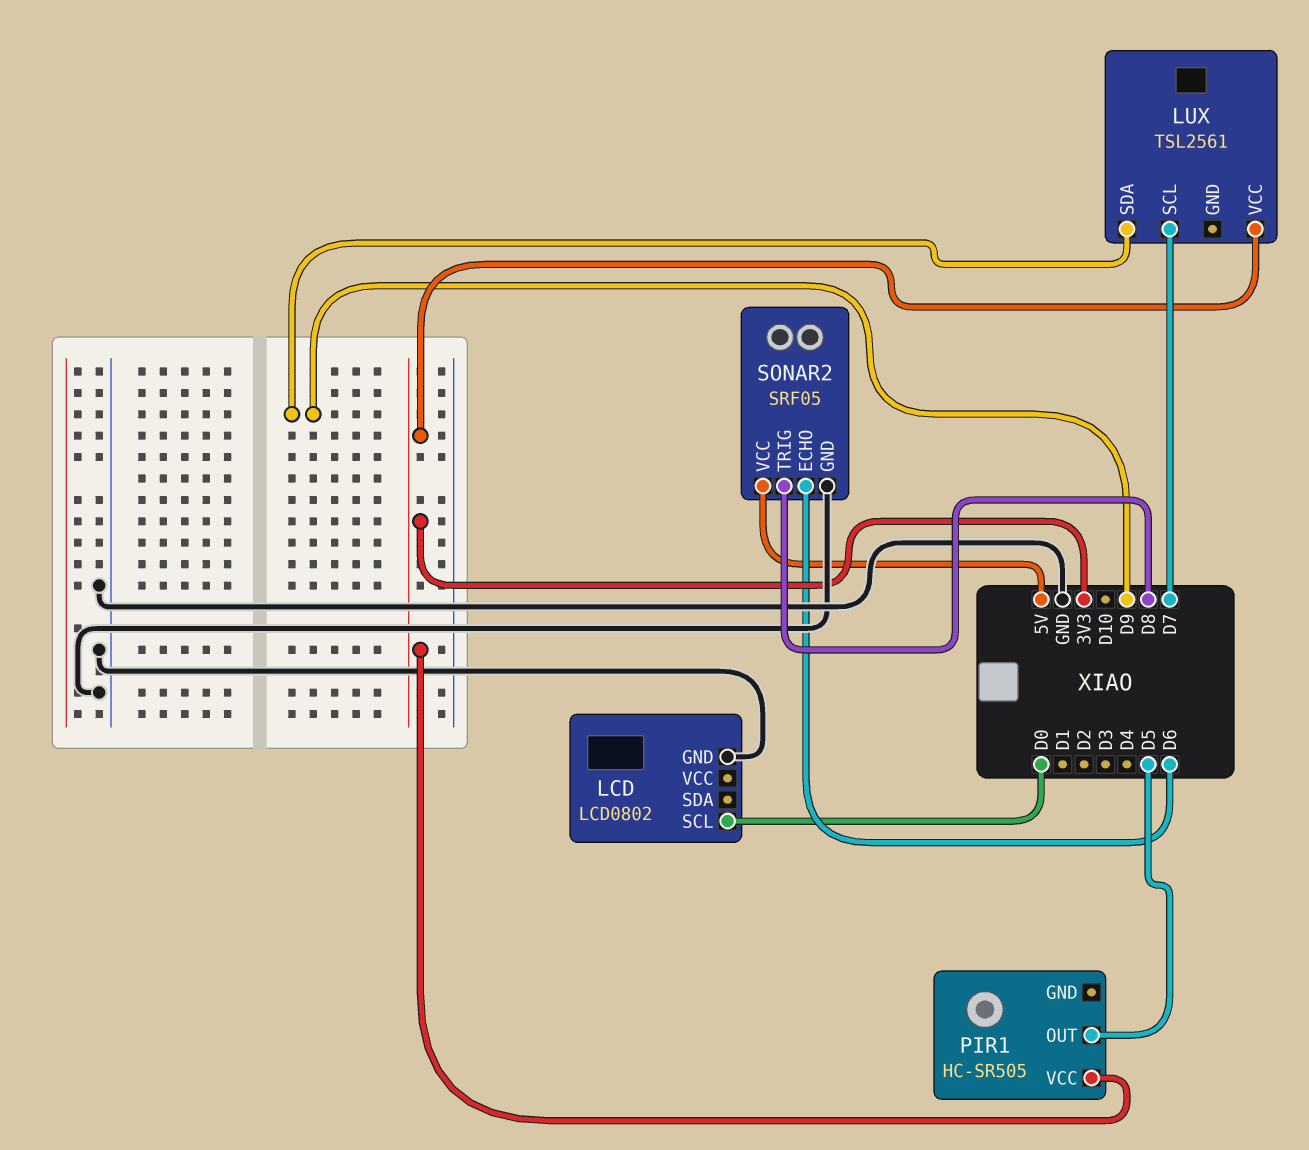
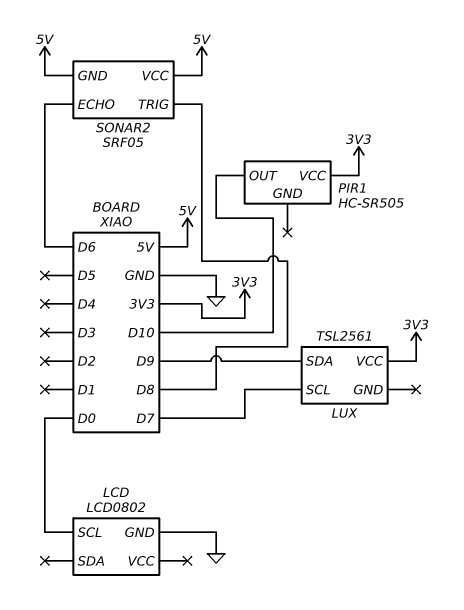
PIR1 pin OUT: D5 -> D10
SONAR2 pin GND: GND -> 5V

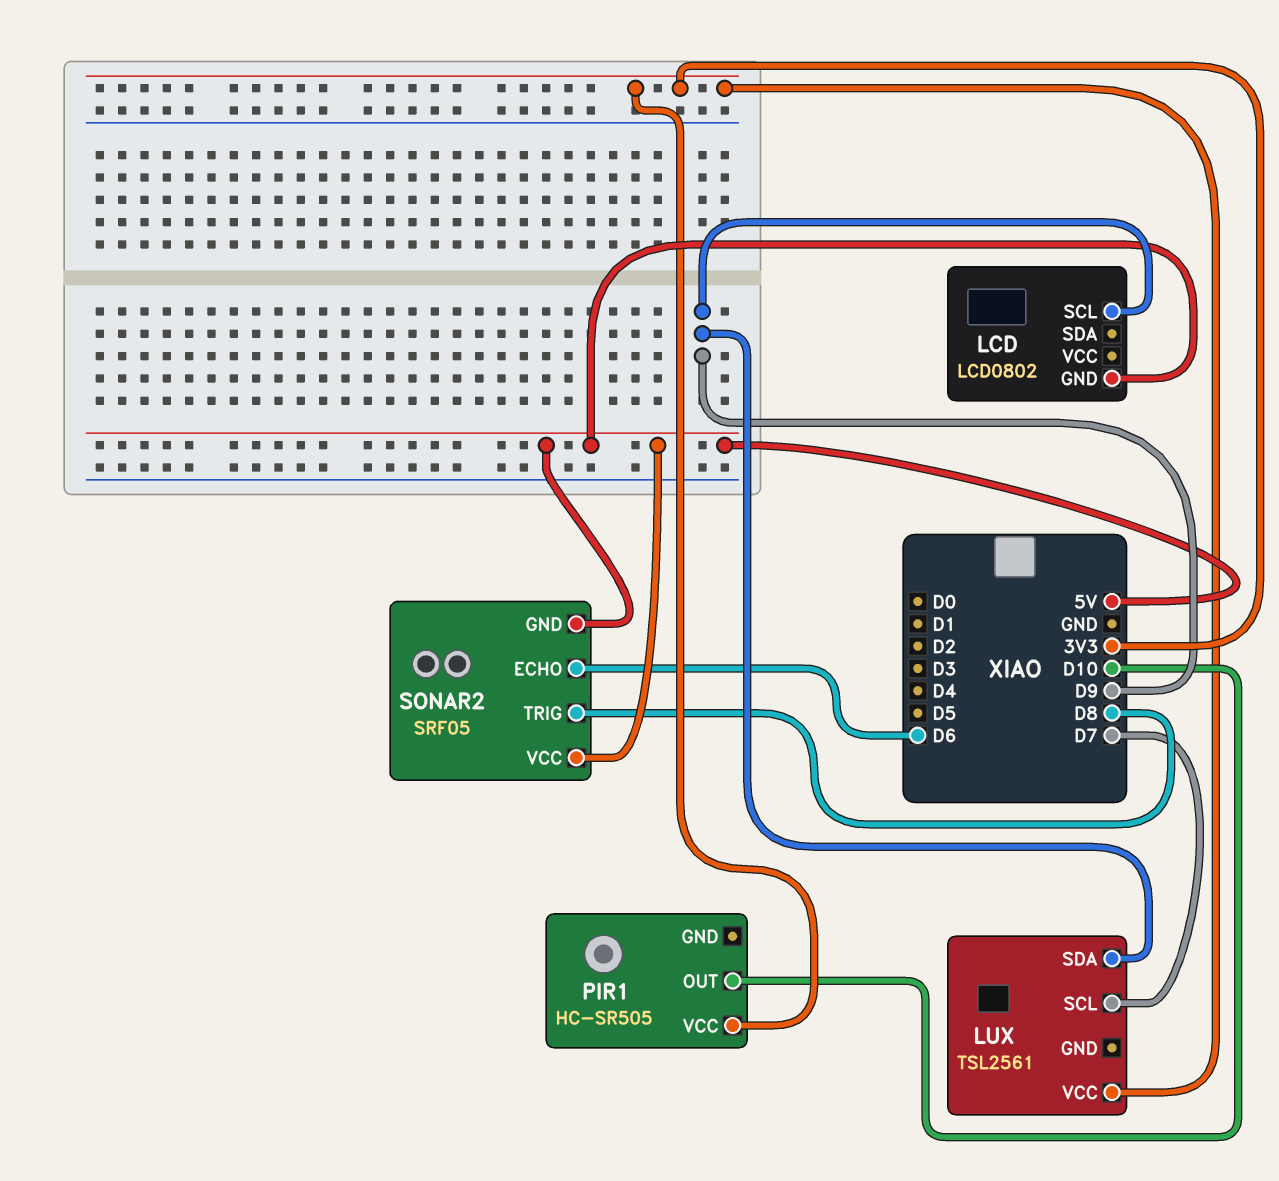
LCD pin GND: GND -> 5V
LCD pin SCL: D0 -> D9

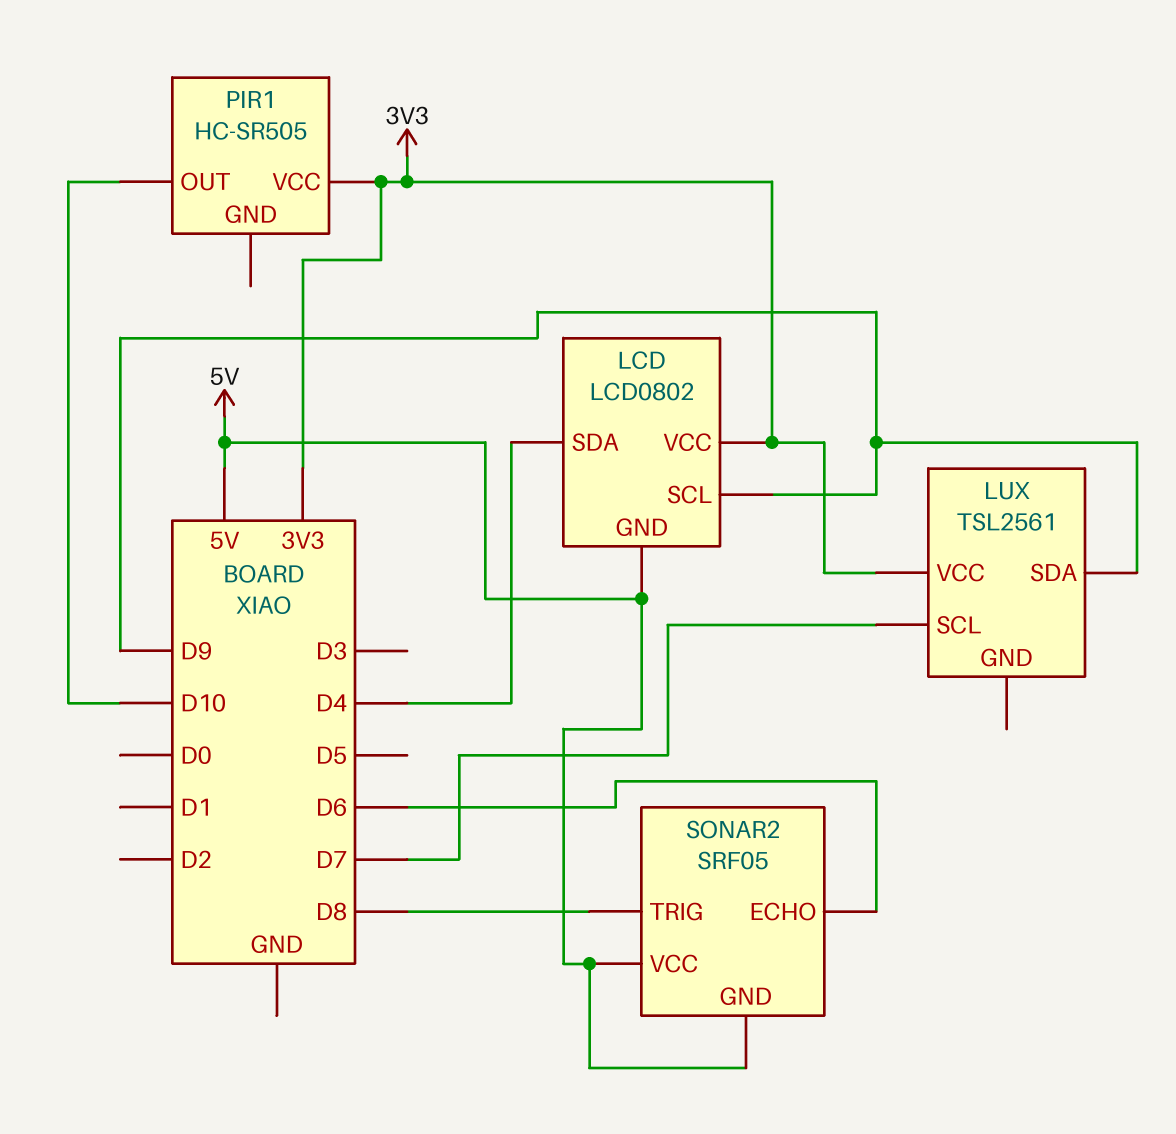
LCD pin SDA: none -> D4
LCD pin VCC: none -> 3V3

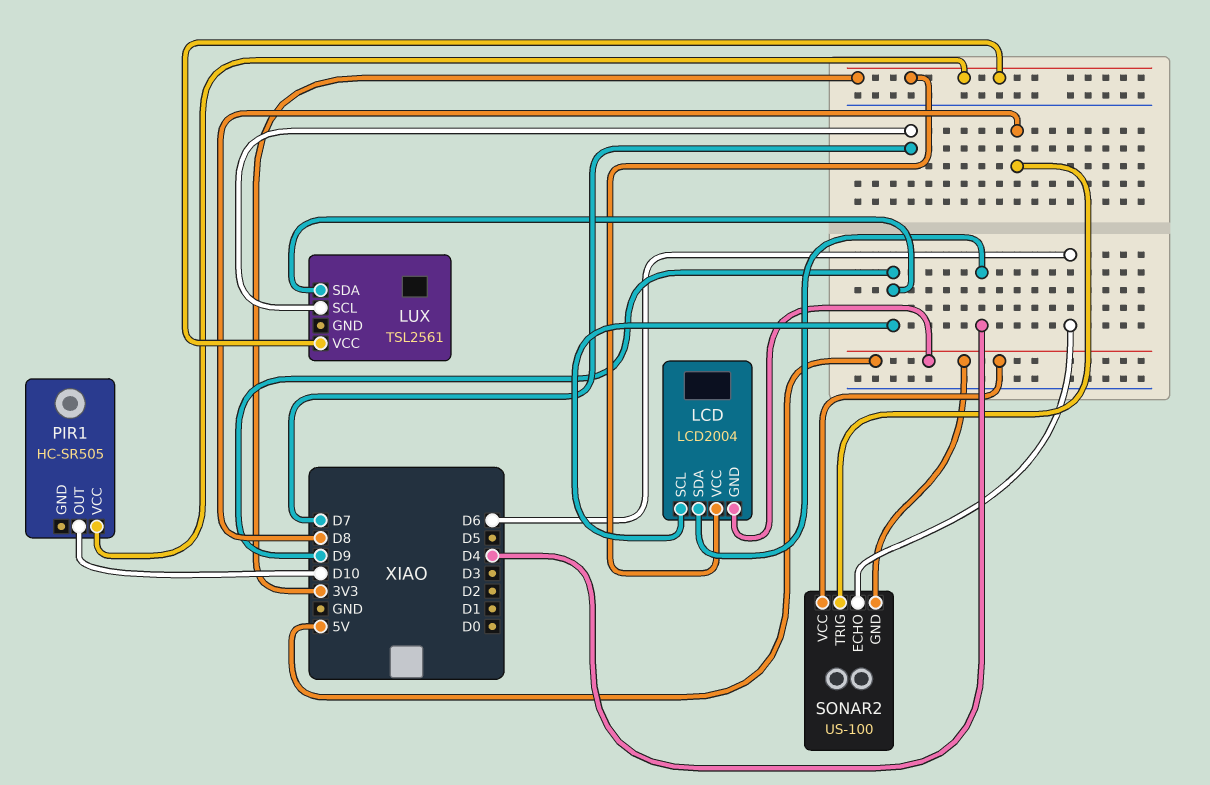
LCD: LCD0802 -> LCD2004
SONAR2: SRF05 -> US-100

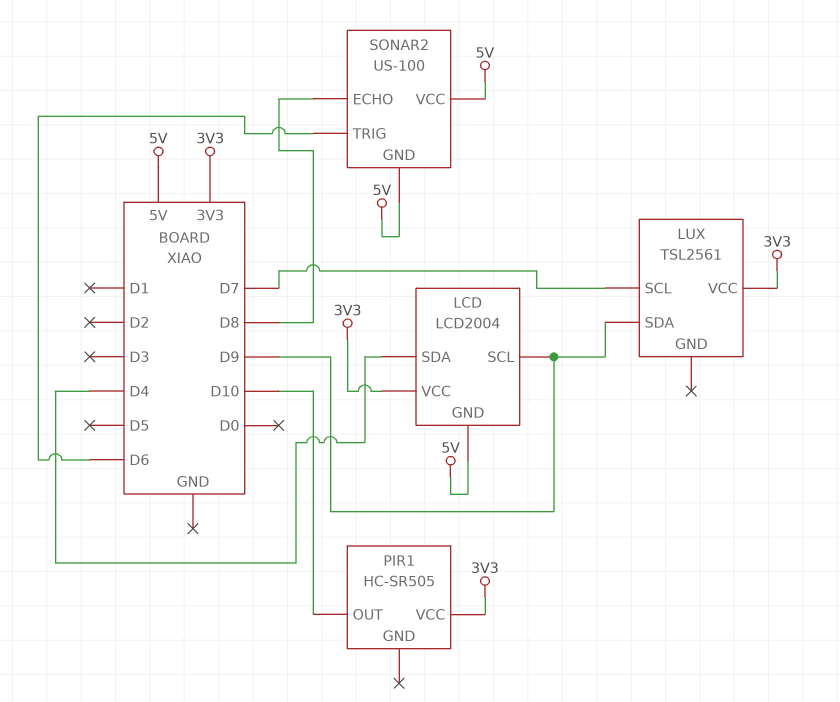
SONAR2 pin ECHO: D6 -> D8
SONAR2 pin TRIG: D8 -> D6

